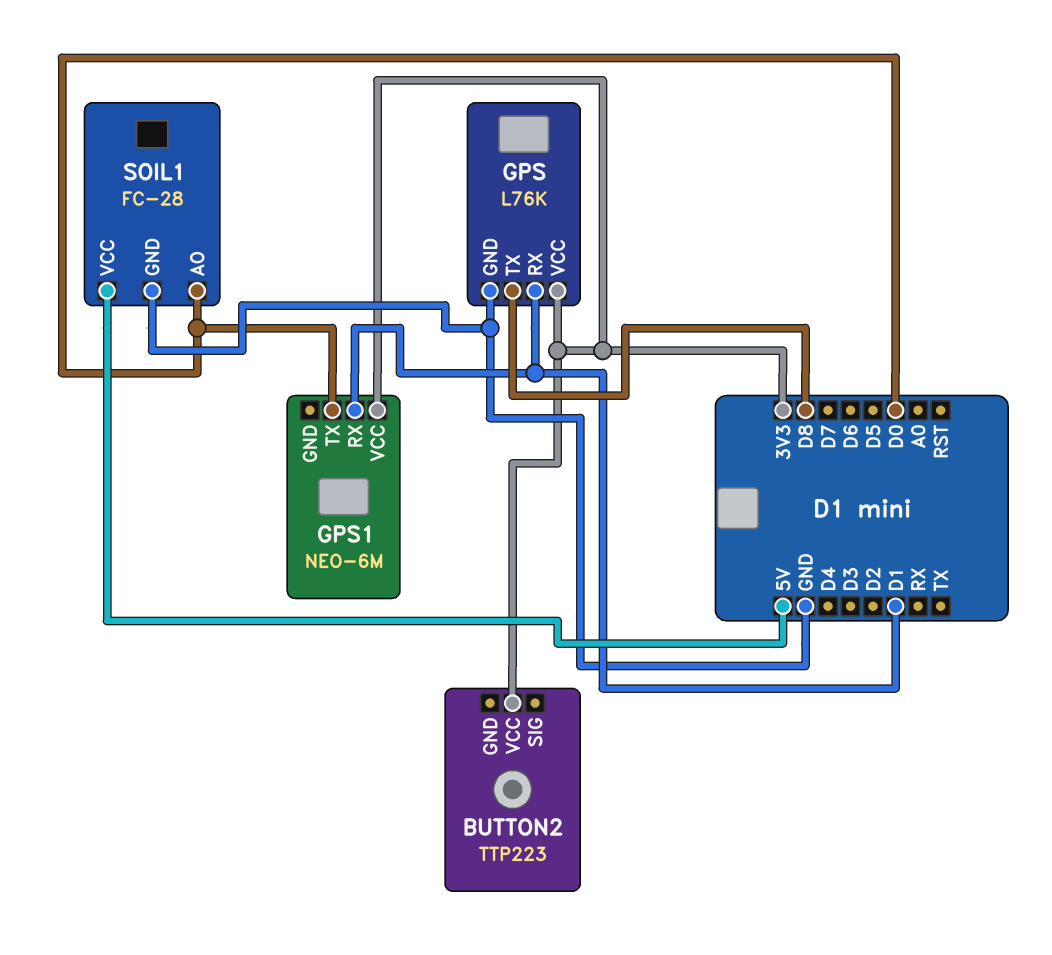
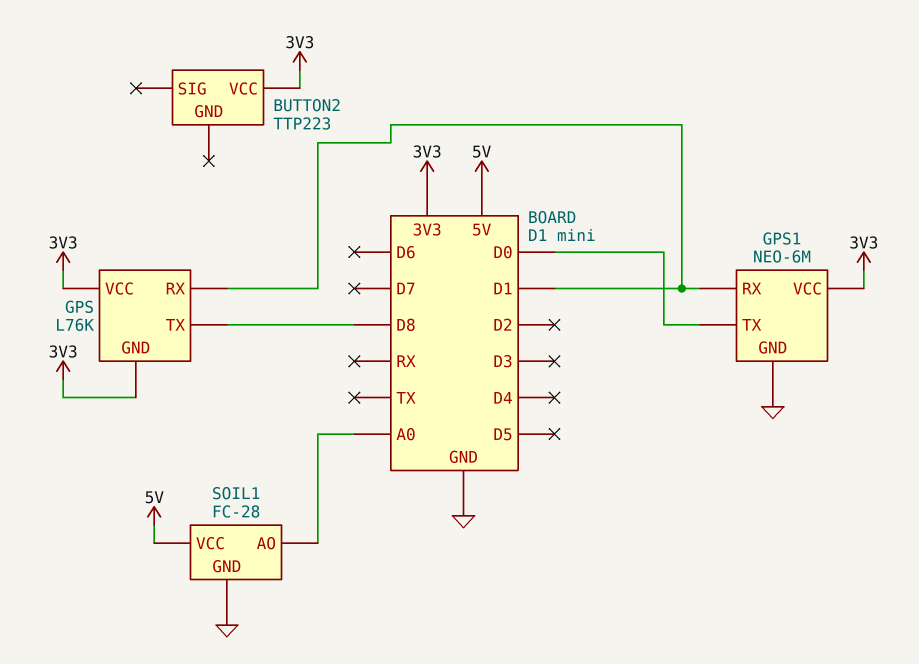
GPS pin GND: GND -> 3V3
GPS1 pin GND: none -> GND
SOIL1 pin AO: D0 -> A0

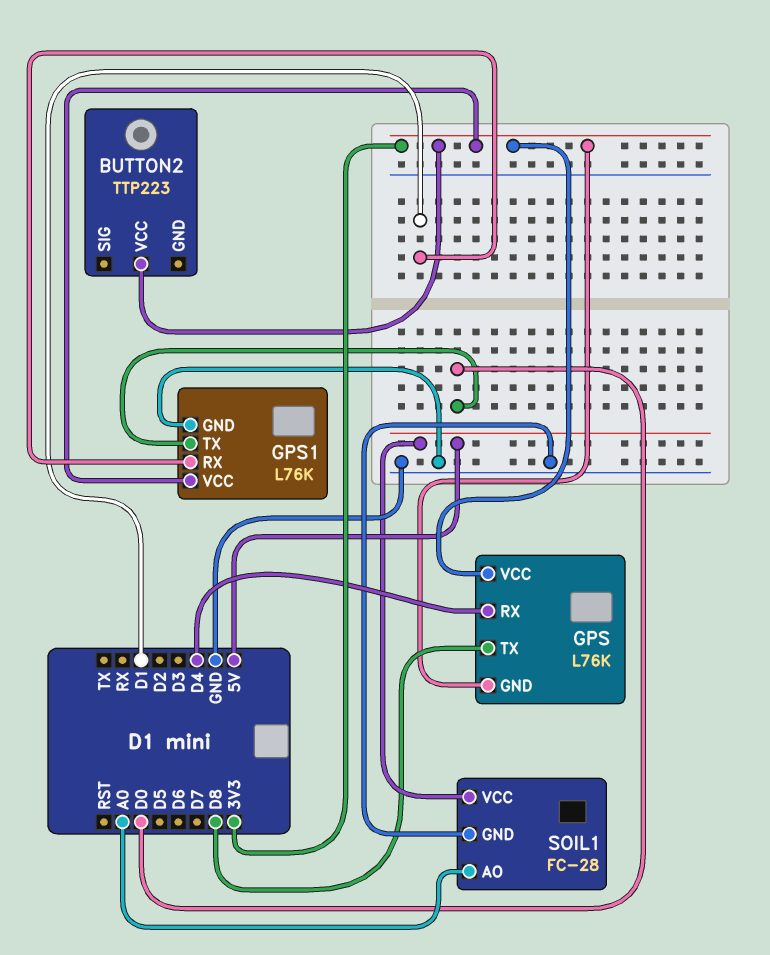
GPS pin RX: D1 -> D4
GPS1: NEO-6M -> L76K

